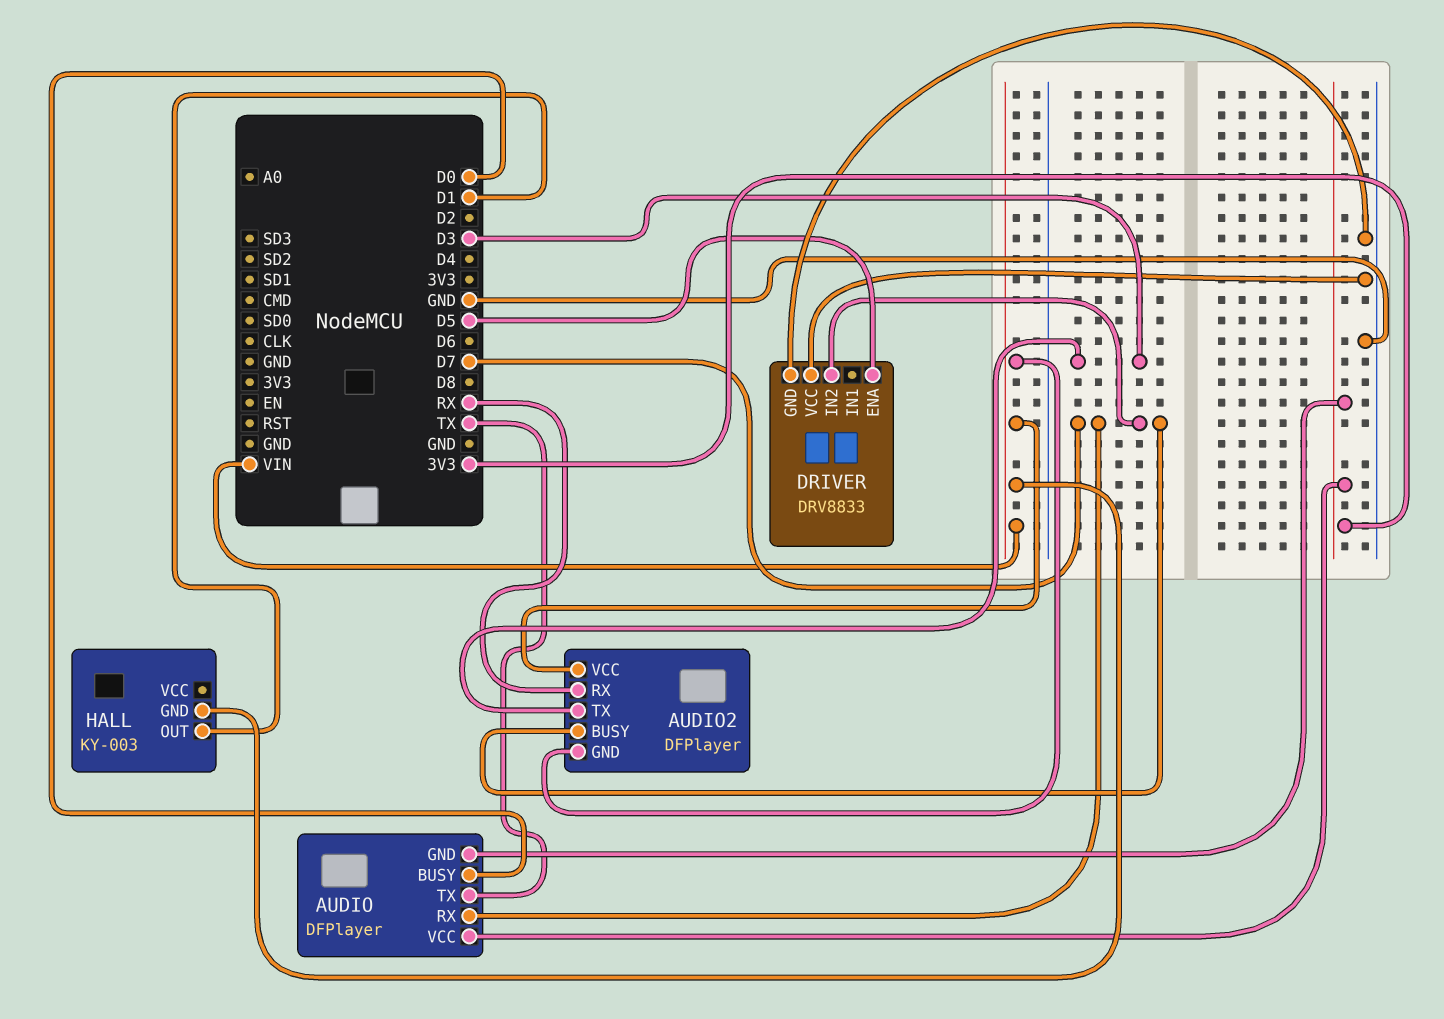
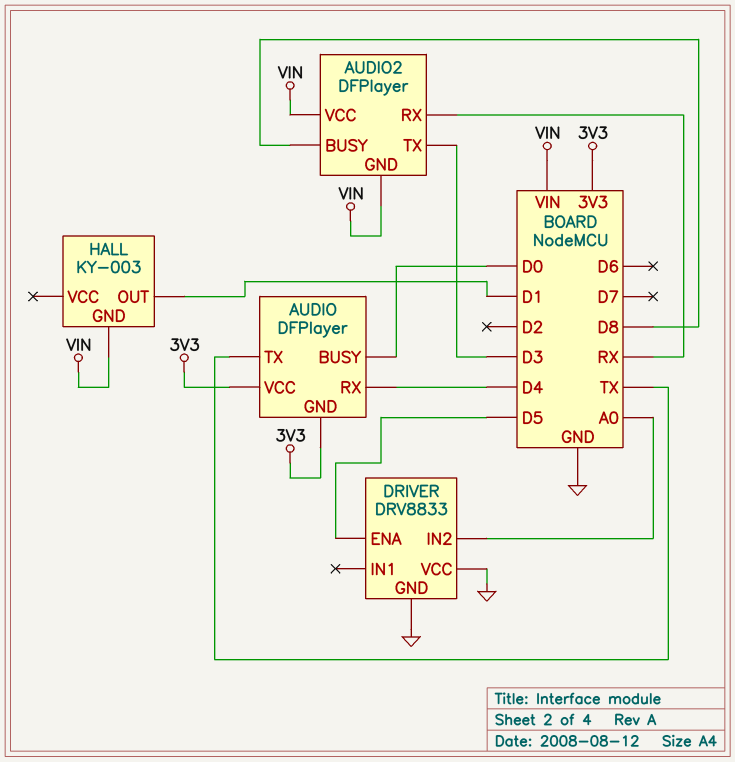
AUDIO pin RX: D7 -> D4
AUDIO2 pin BUSY: D7 -> D8
DRIVER pin IN2: D7 -> A0

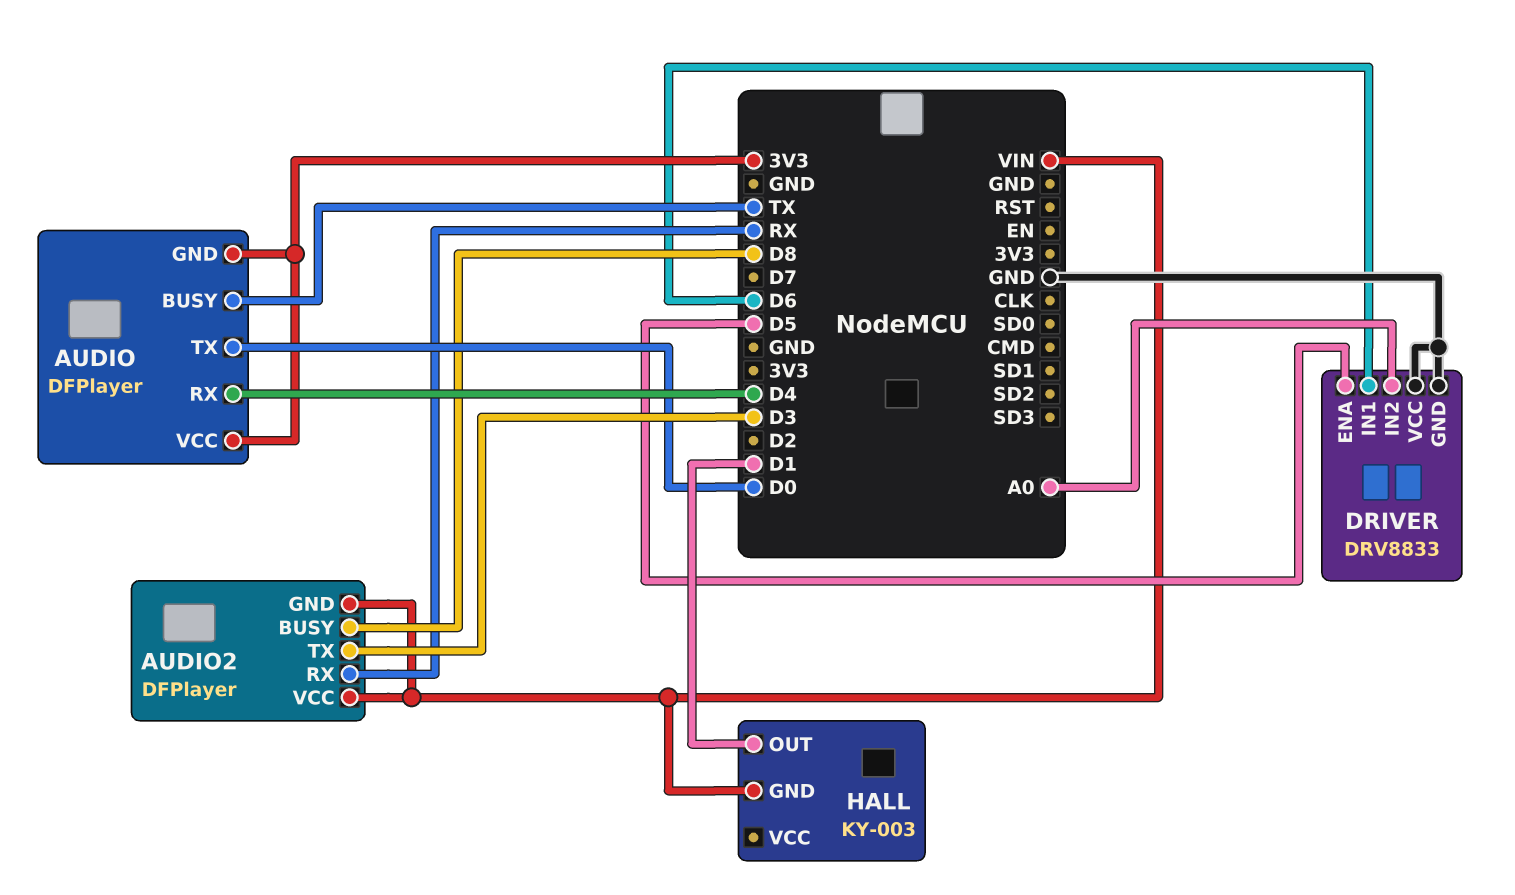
AUDIO pin BUSY: D0 -> TX
AUDIO pin TX: TX -> D0
DRIVER pin IN1: none -> D6

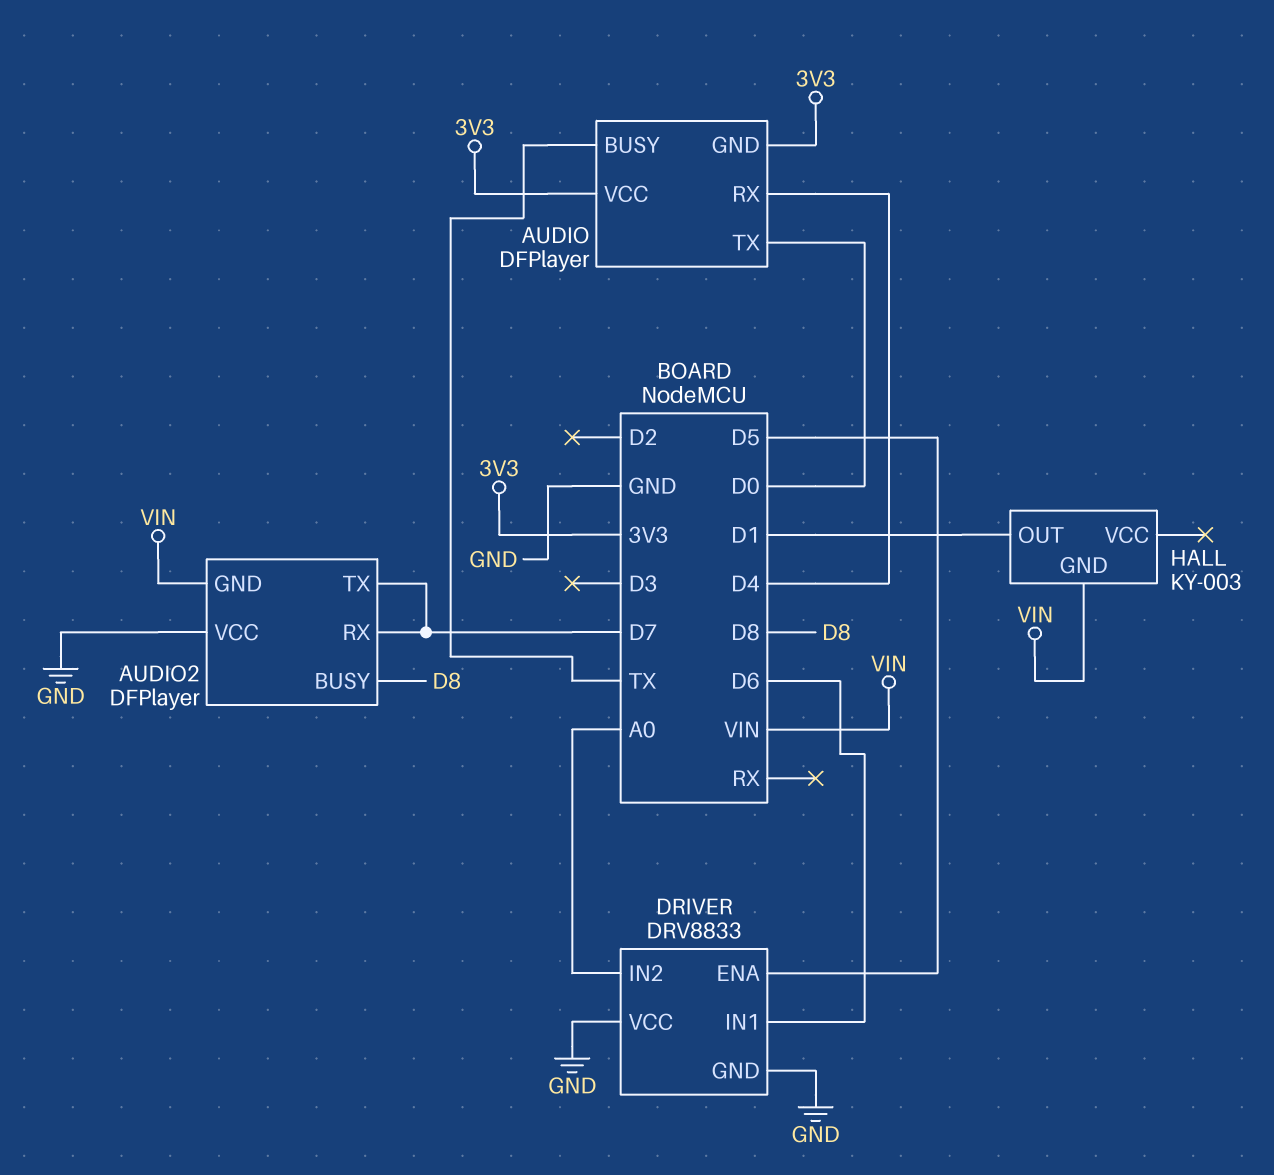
AUDIO2 pin RX: RX -> D7
AUDIO2 pin TX: D3 -> D7
AUDIO2 pin VCC: VIN -> GND

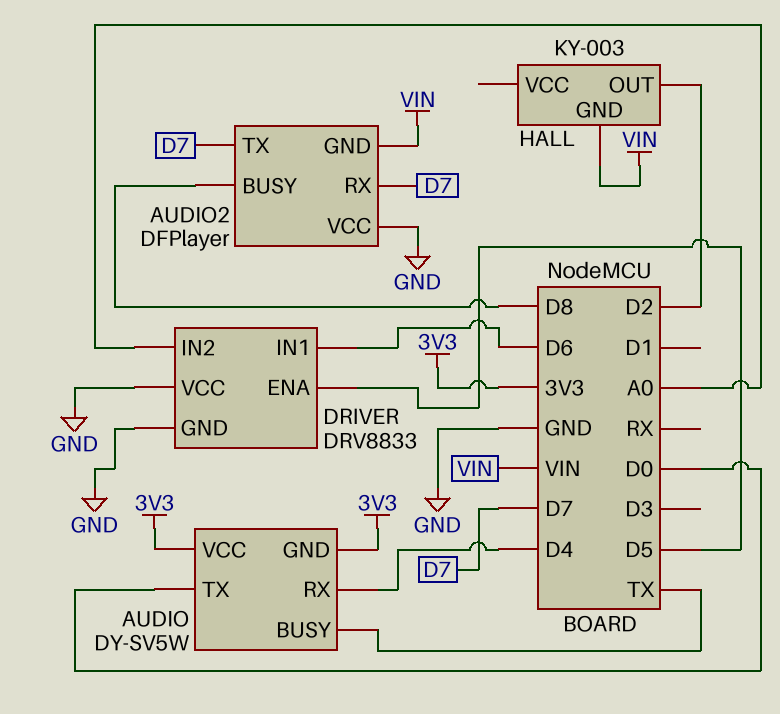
AUDIO: DFPlayer -> DY-SV5W
HALL pin OUT: D1 -> D2

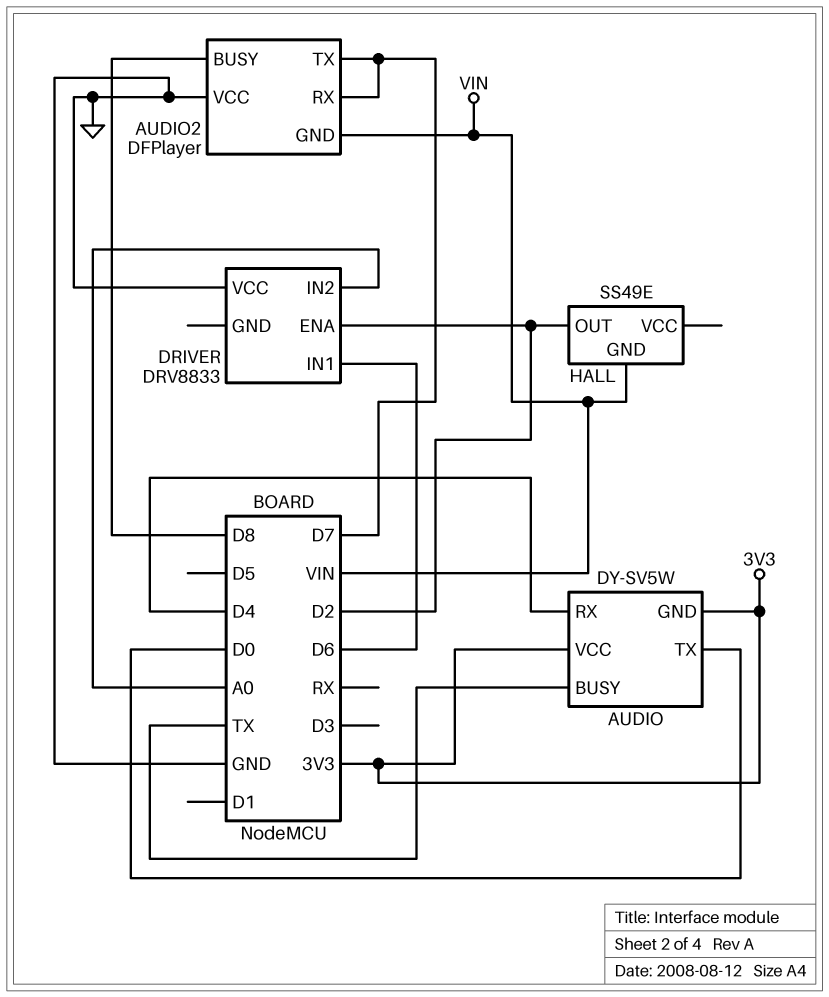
DRIVER pin ENA: D5 -> D2
DRIVER pin GND: GND -> none
HALL: KY-003 -> SS49E

